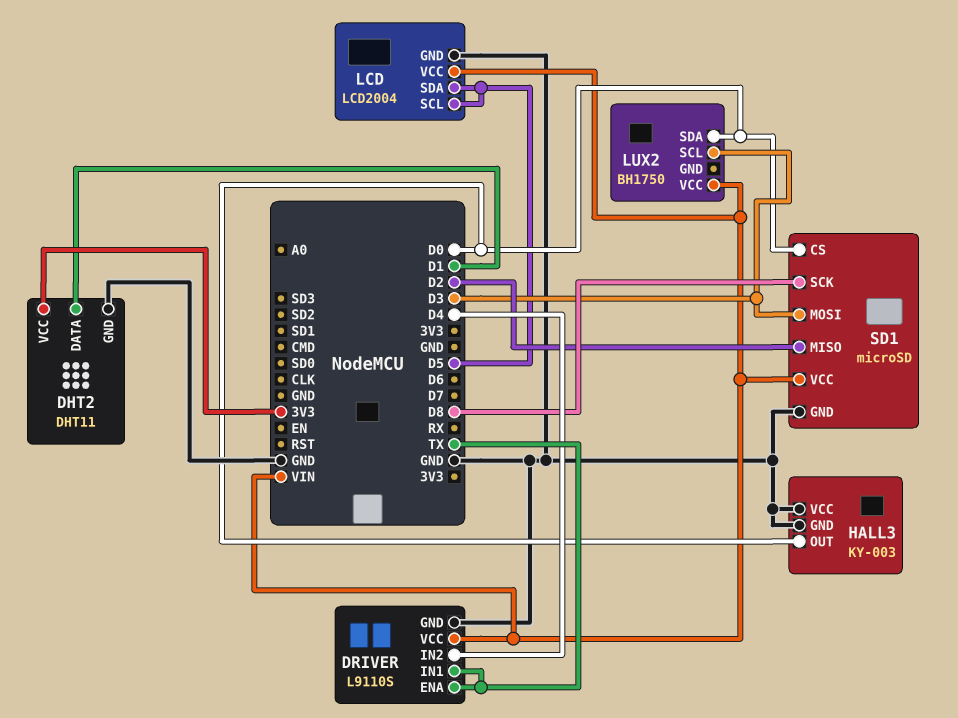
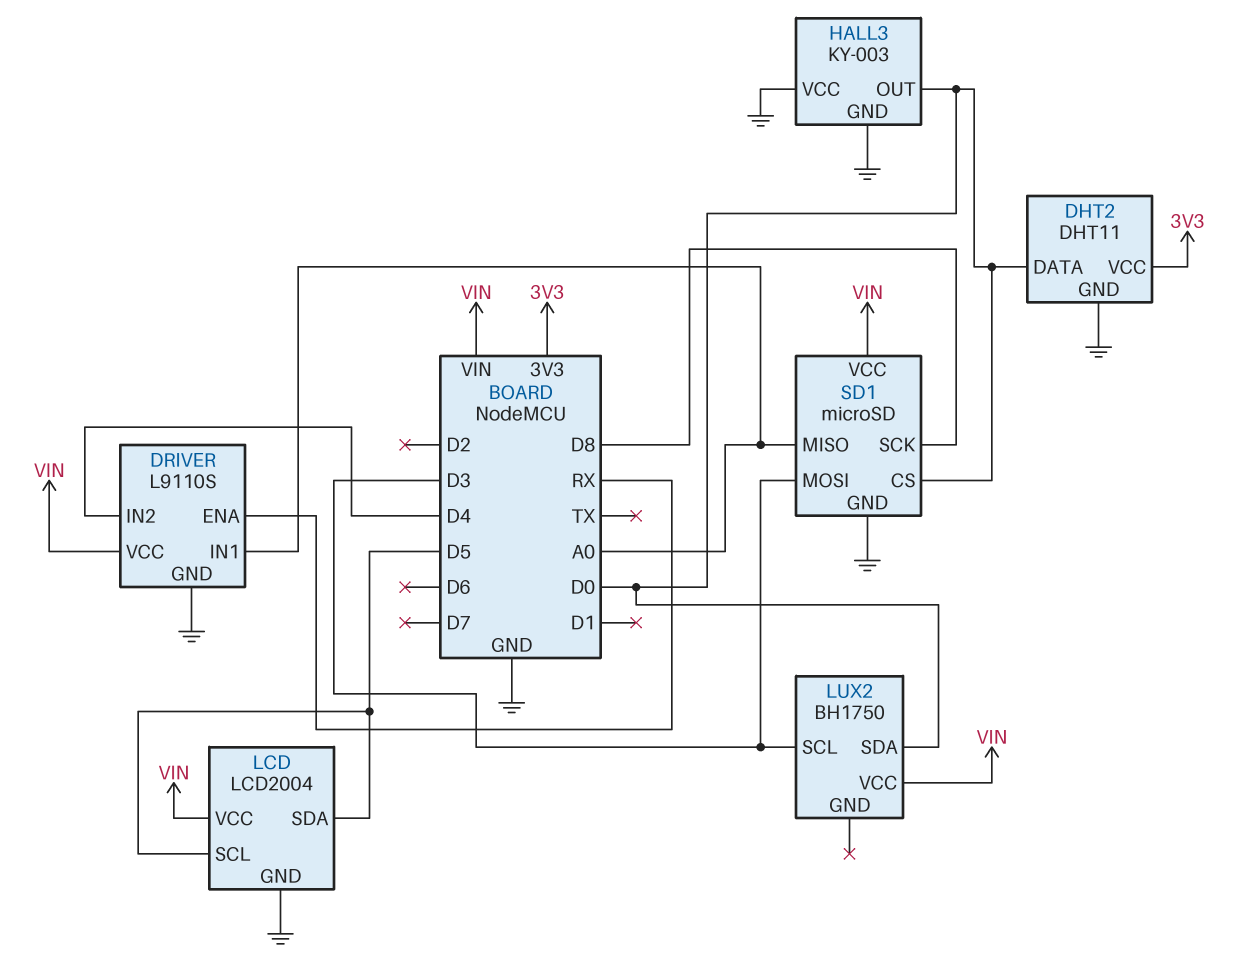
DHT2 pin DATA: D1 -> D0
DRIVER pin ENA: TX -> RX
DRIVER pin IN1: TX -> A0
SD1 pin MISO: D2 -> A0

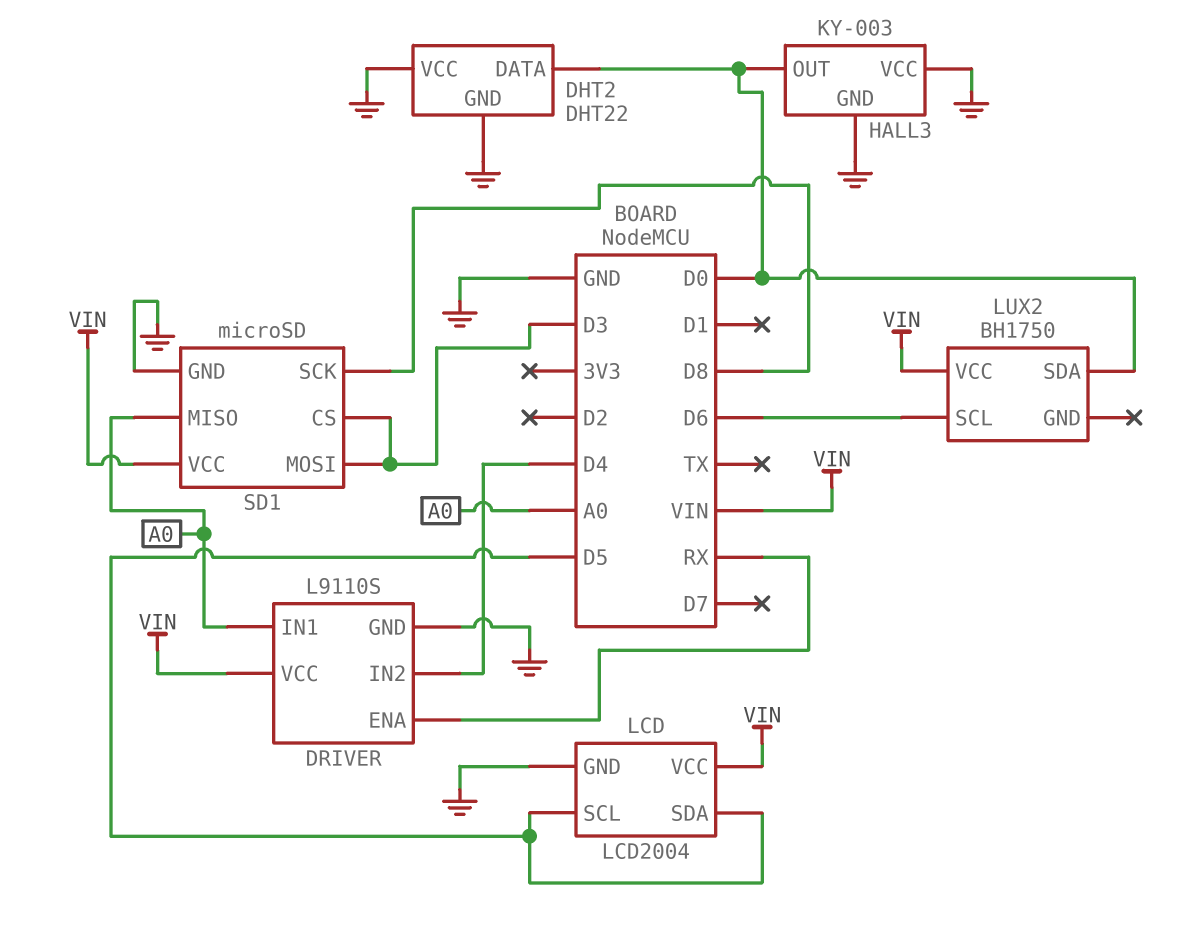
DHT2: DHT11 -> DHT22
DHT2 pin VCC: 3V3 -> GND
LUX2 pin SCL: D3 -> D6
SD1 pin CS: D0 -> D3

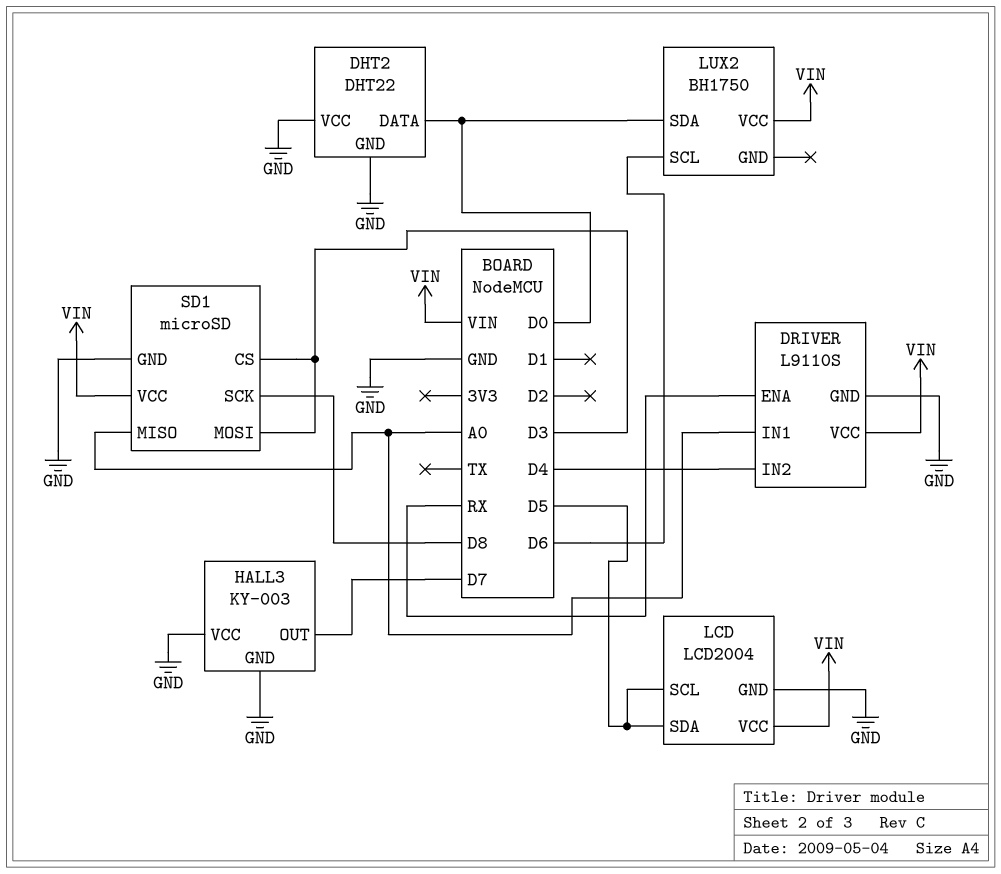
HALL3 pin OUT: D0 -> D7

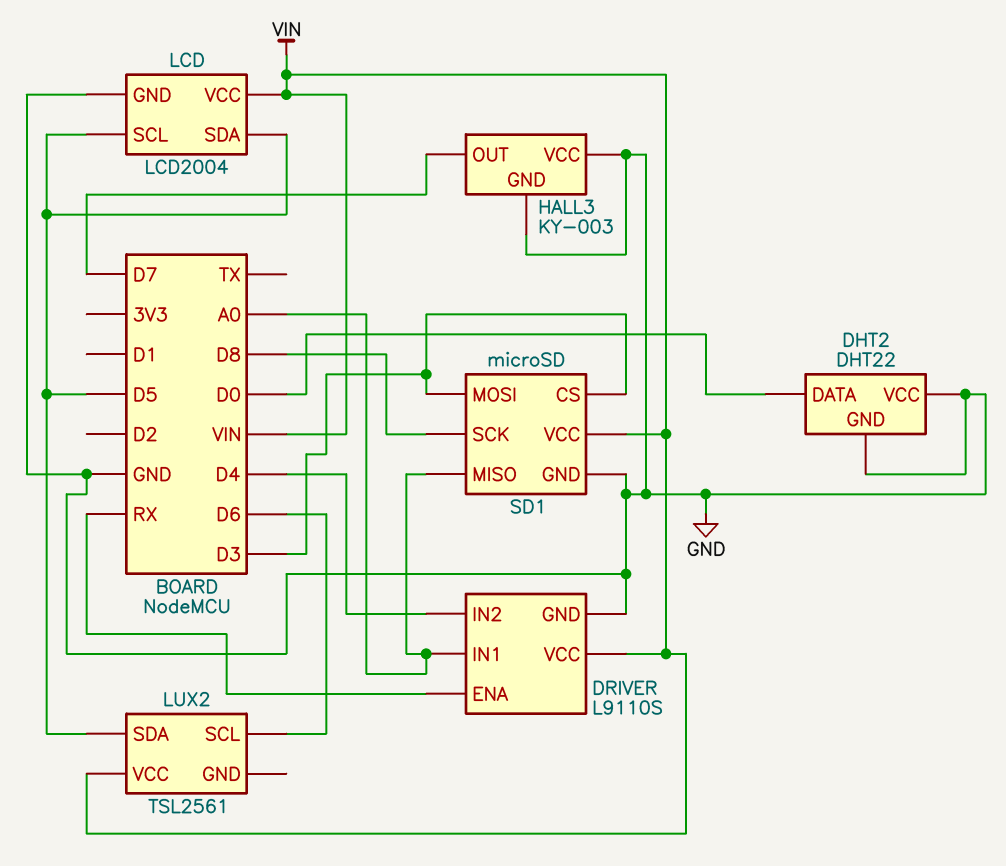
LUX2: BH1750 -> TSL2561
LUX2 pin SDA: D0 -> D5

